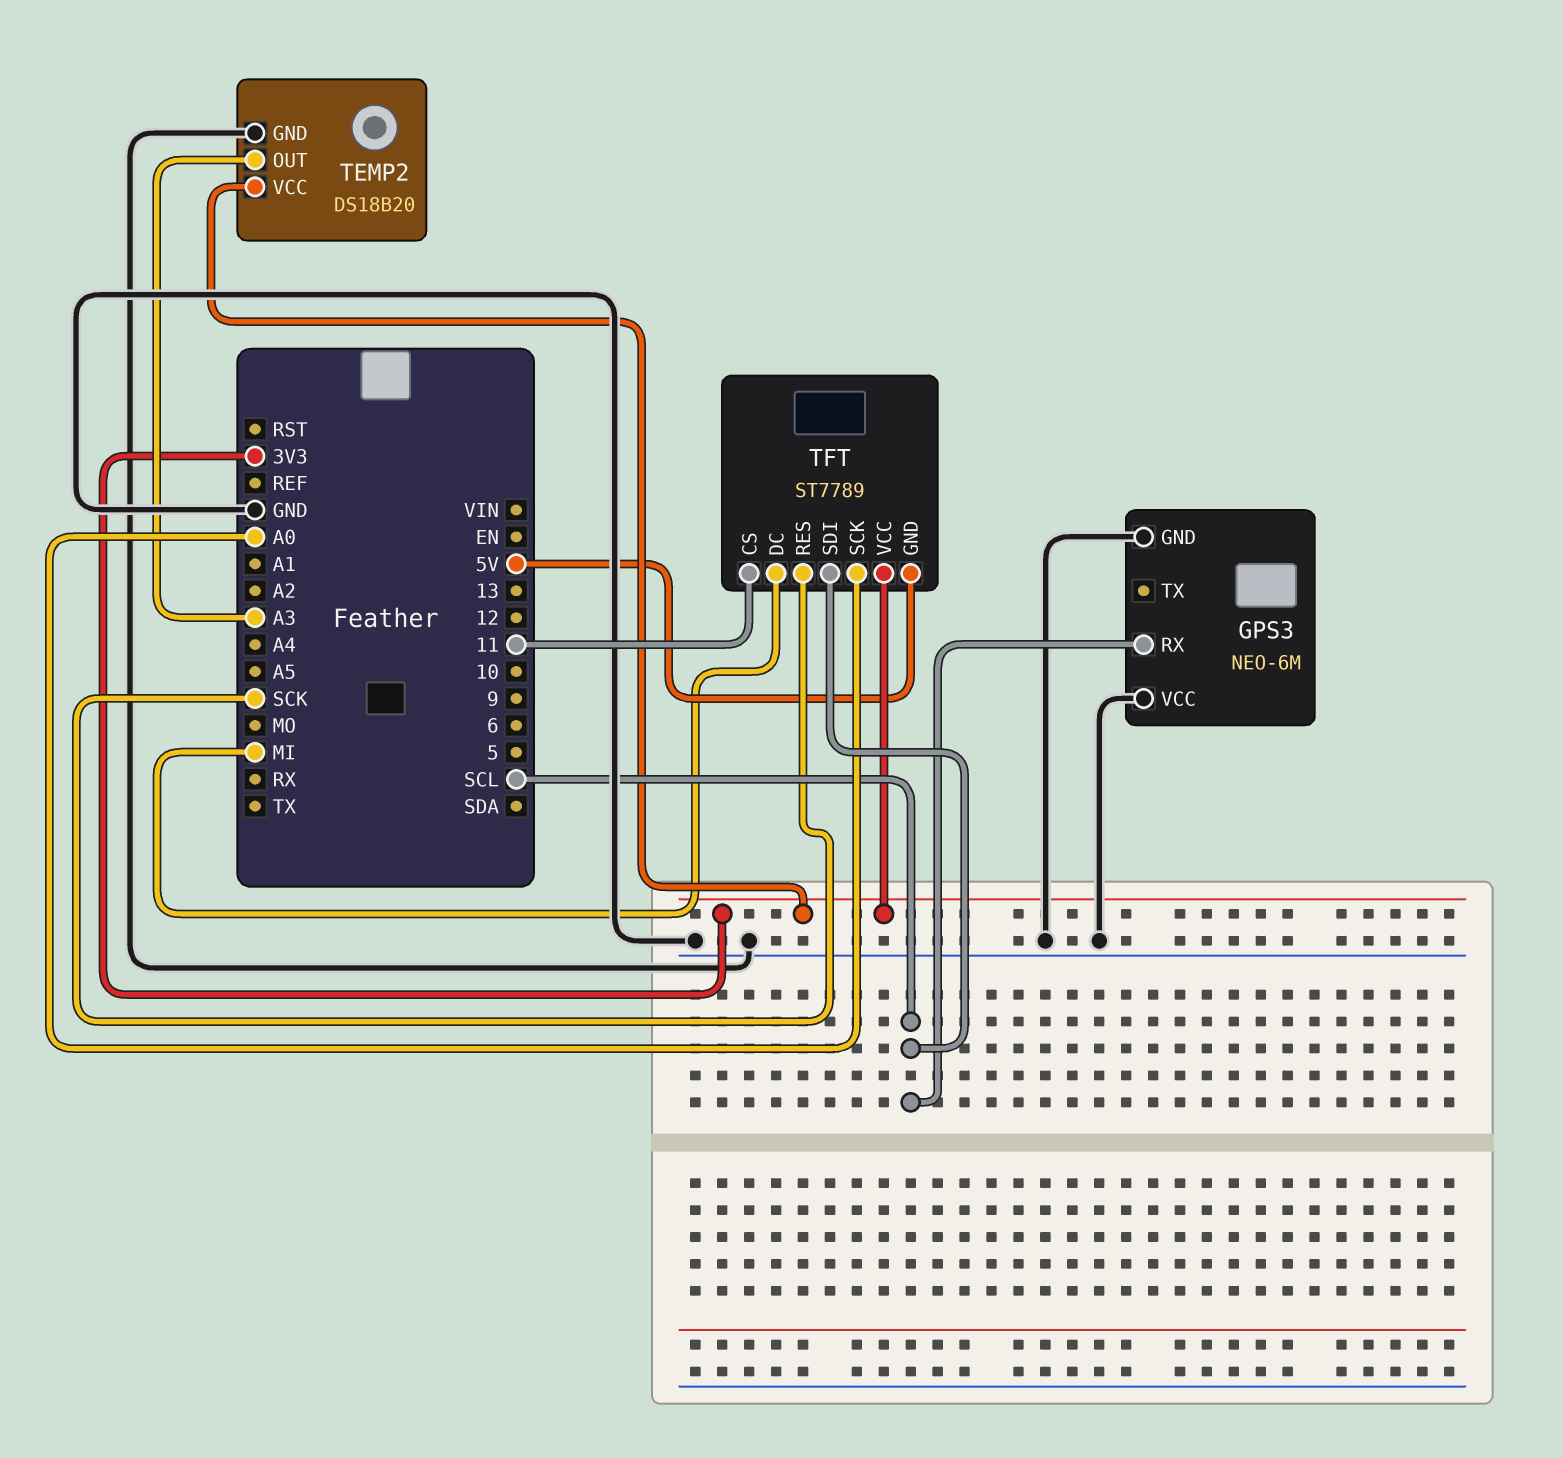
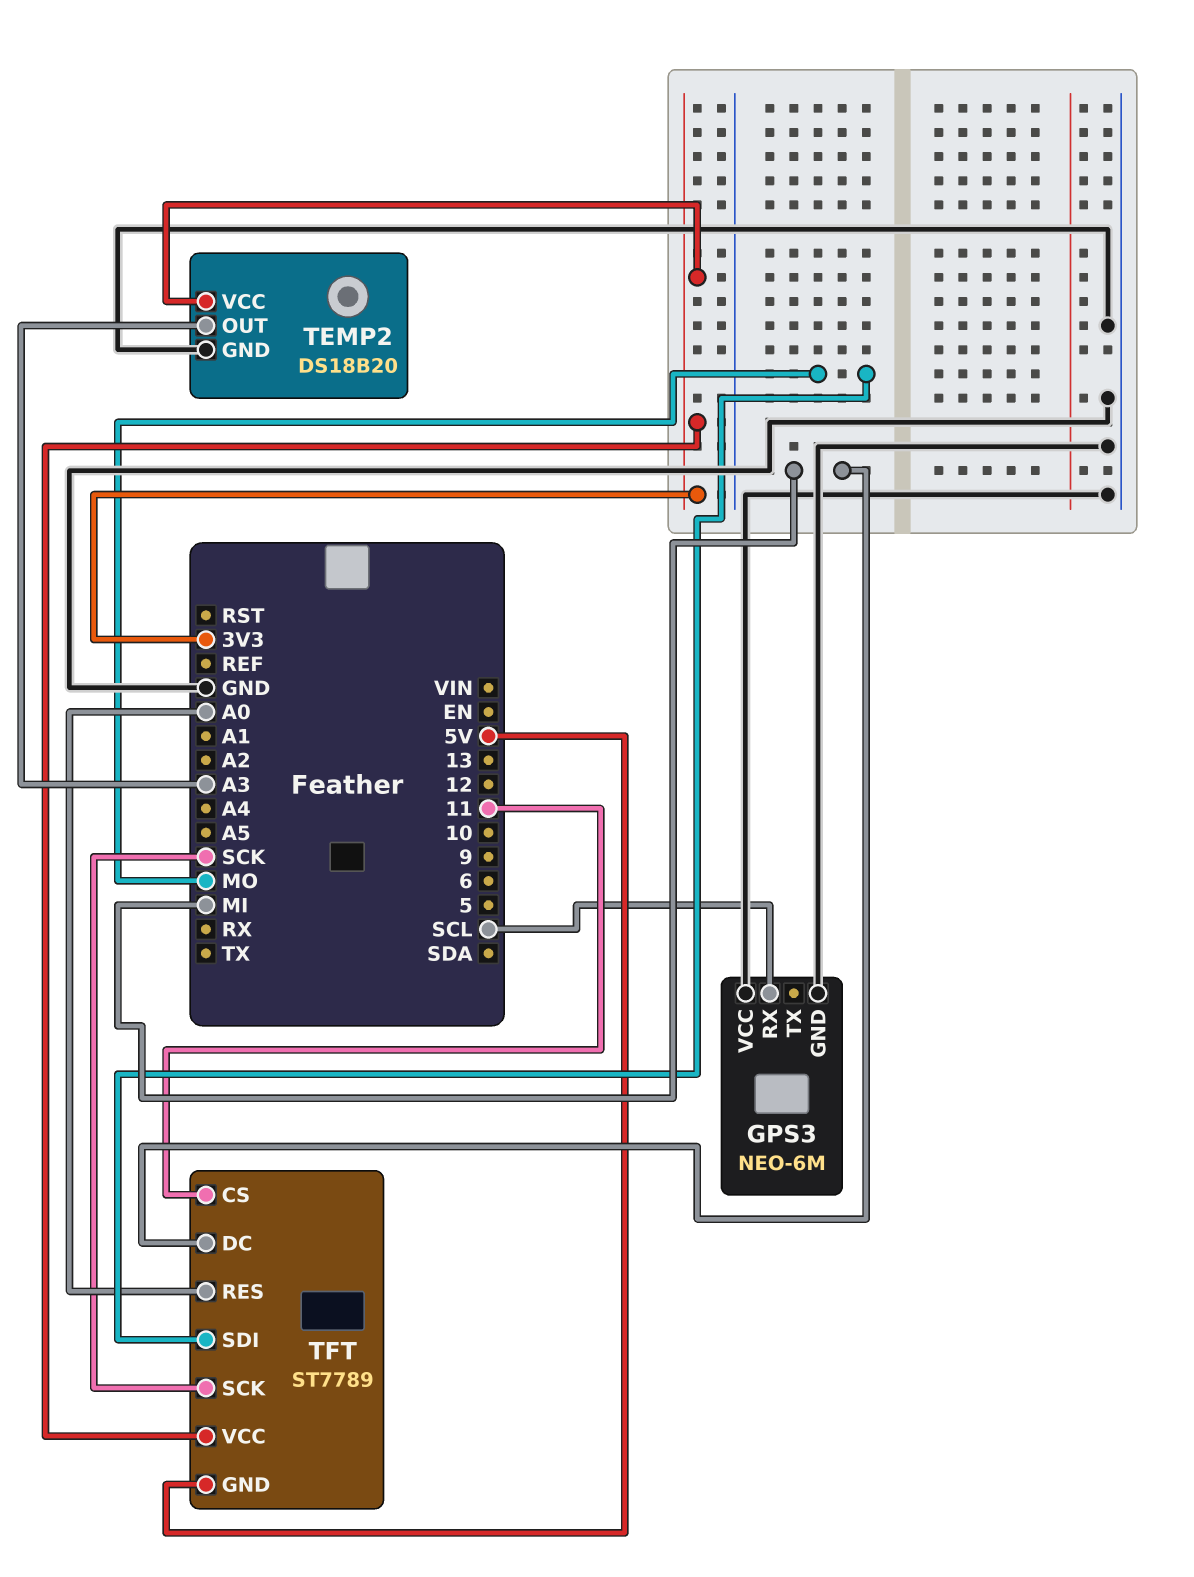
TFT pin RES: SCK -> A0
TFT pin SCK: A0 -> SCK
TFT pin SDI: SCL -> MO

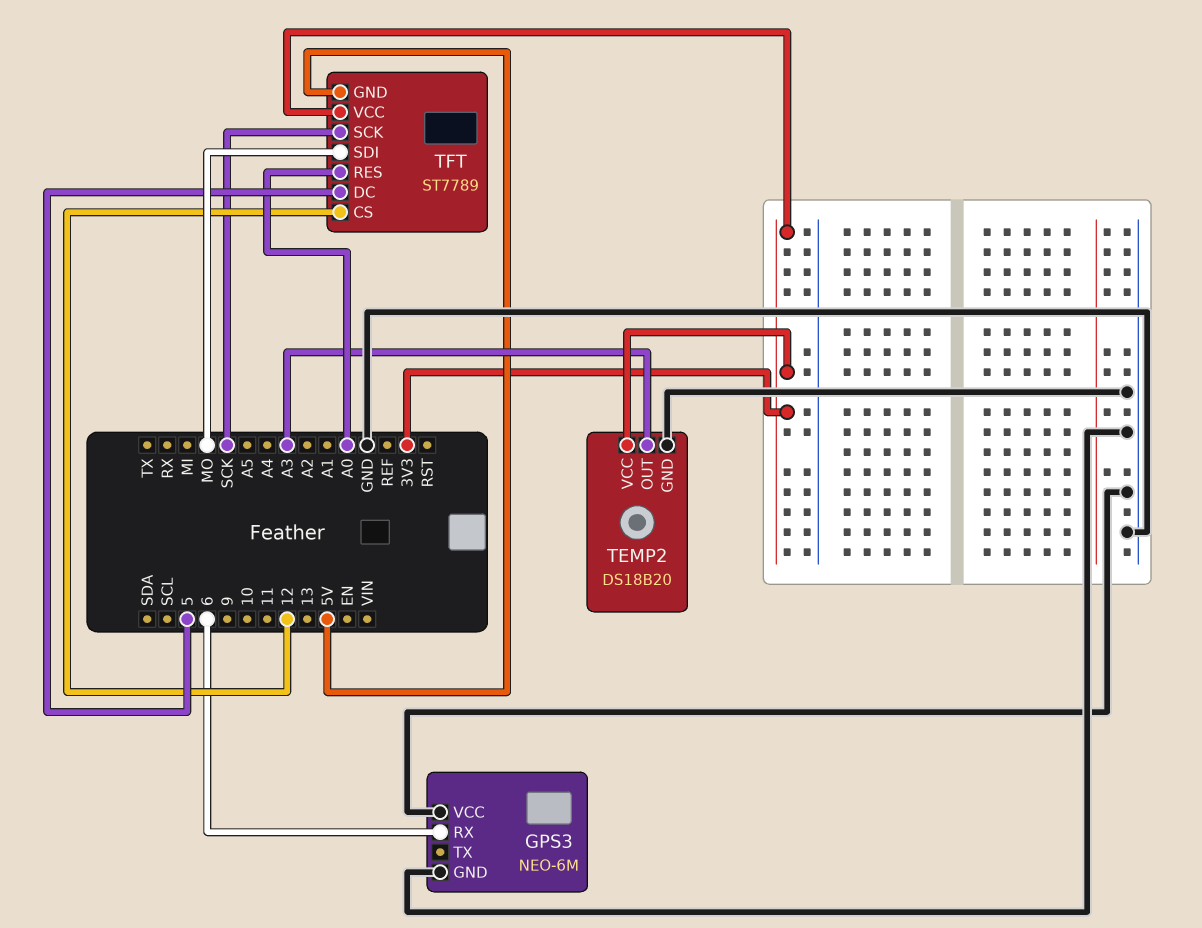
GPS3 pin RX: SCL -> 6
TFT pin CS: 11 -> 12
TFT pin DC: MI -> 5

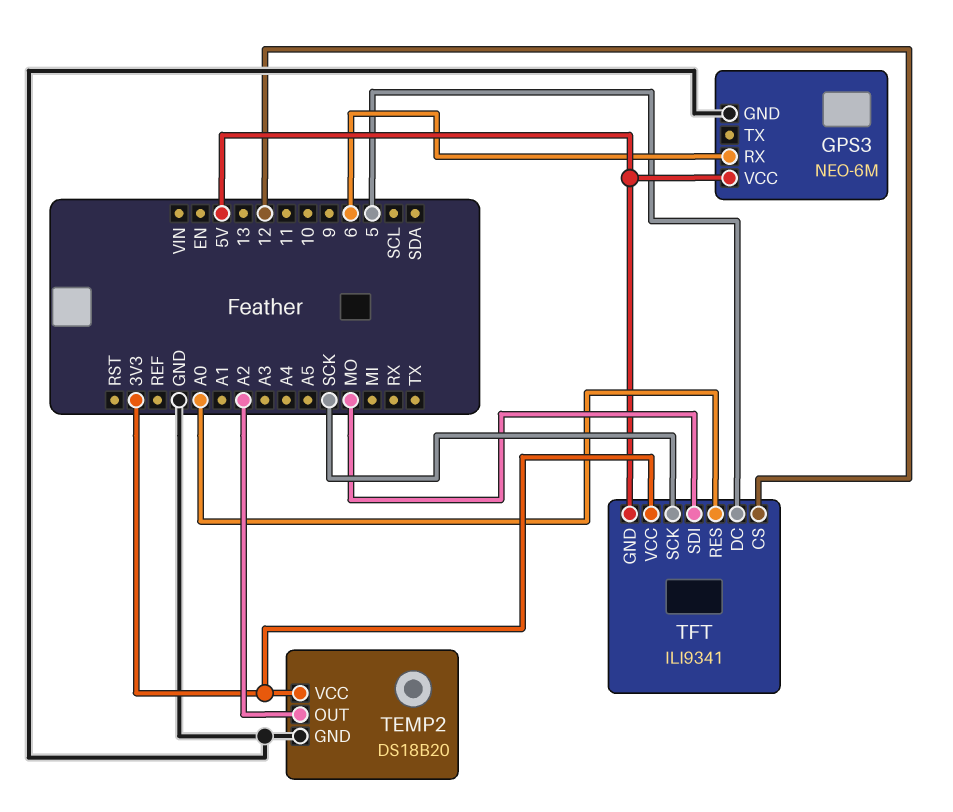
GPS3 pin VCC: GND -> 5V
TEMP2 pin OUT: A3 -> A2
TFT: ST7789 -> ILI9341

